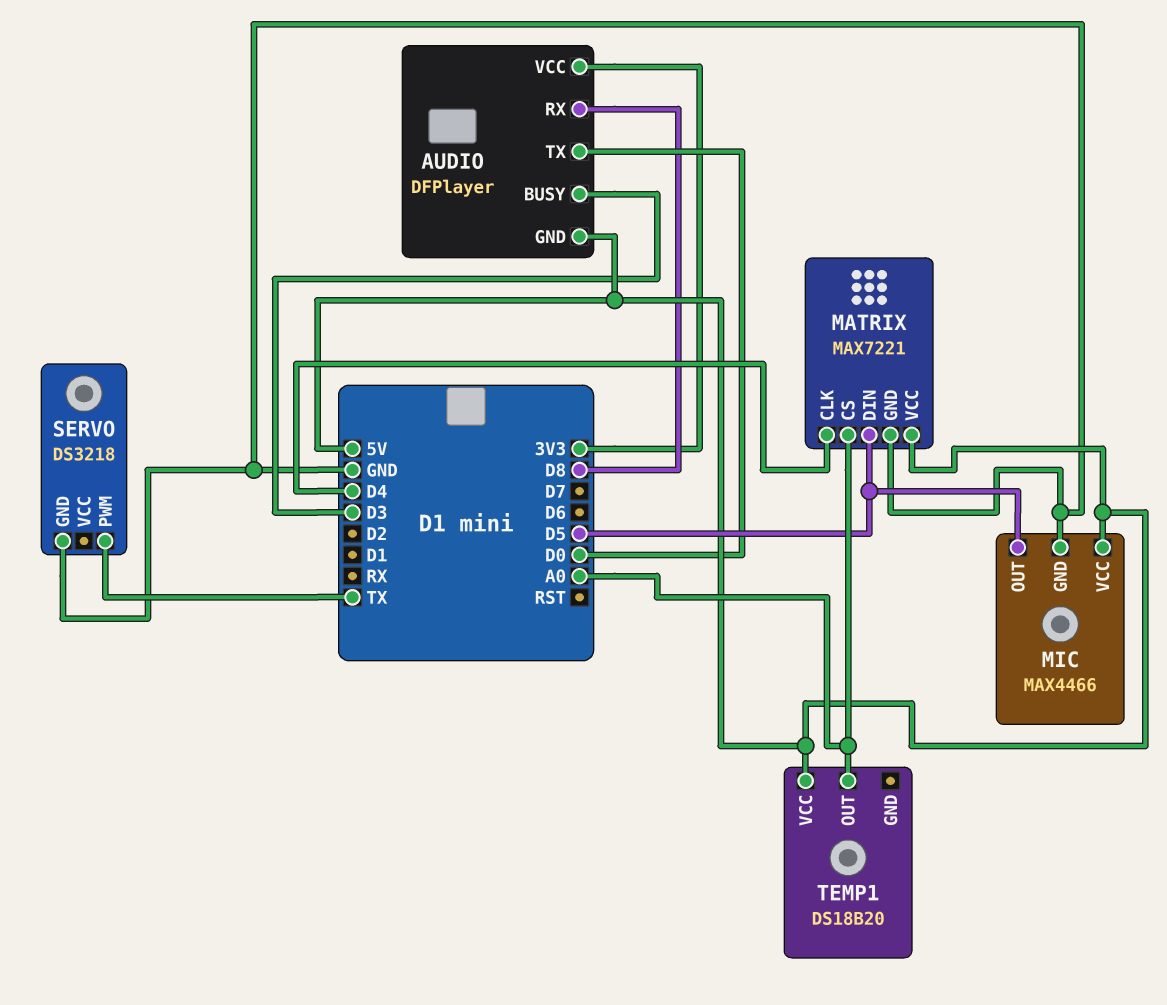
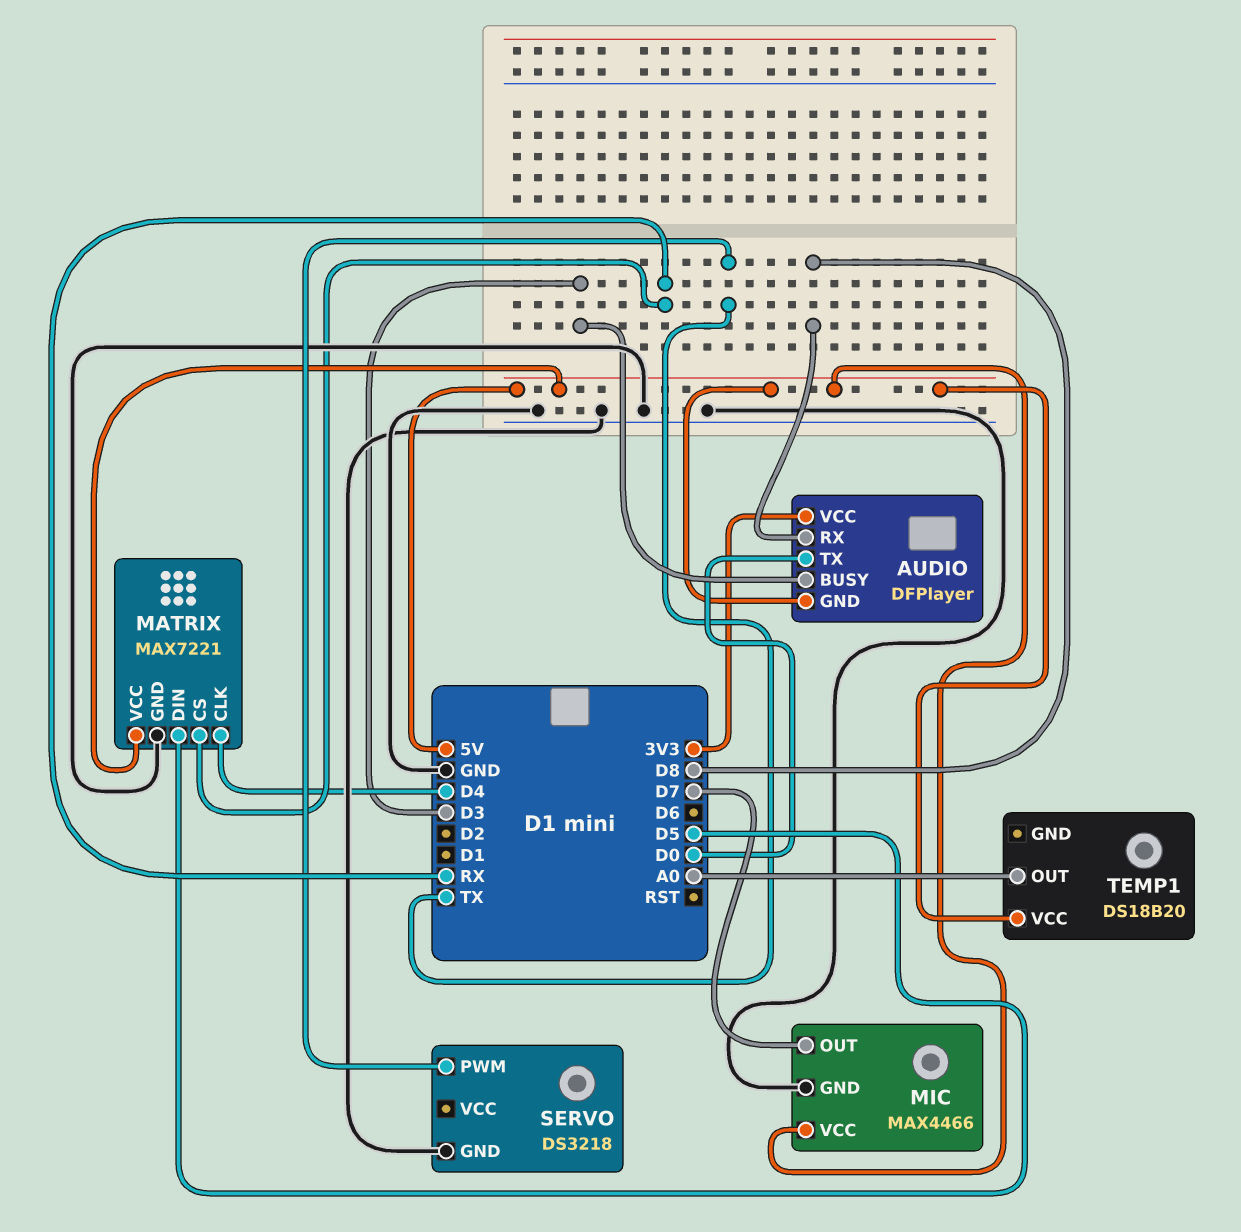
MATRIX pin CS: A0 -> RX
MIC pin OUT: D5 -> D7

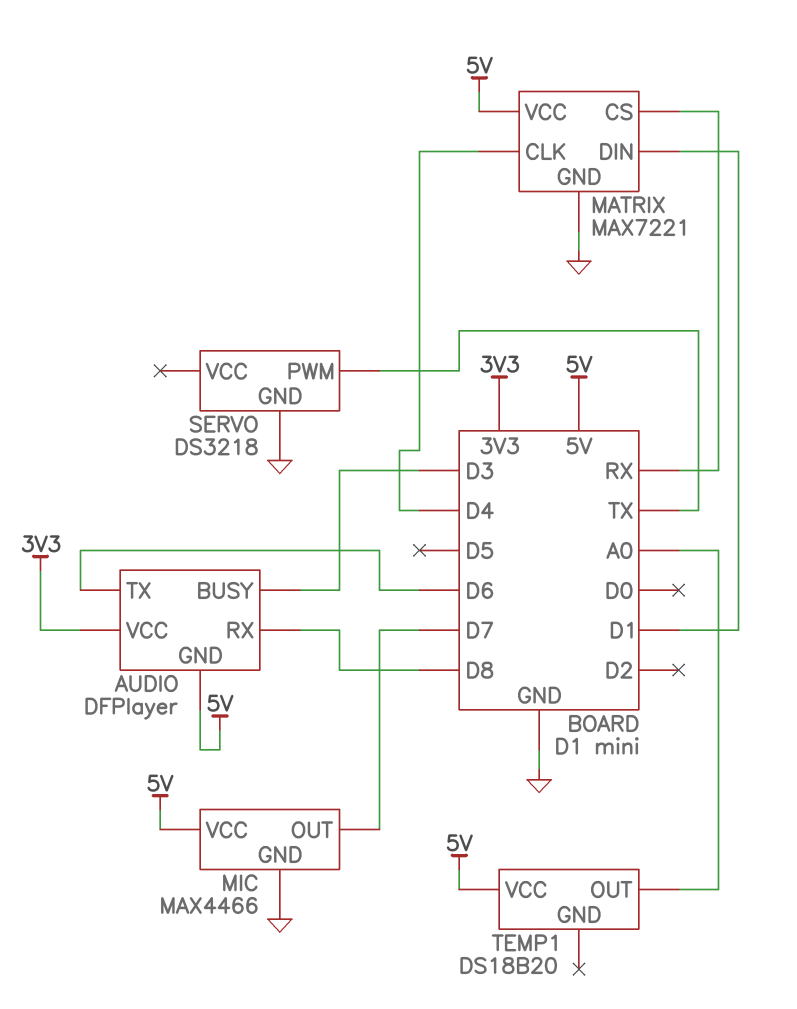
AUDIO pin TX: D0 -> D6
MATRIX pin DIN: D5 -> D1

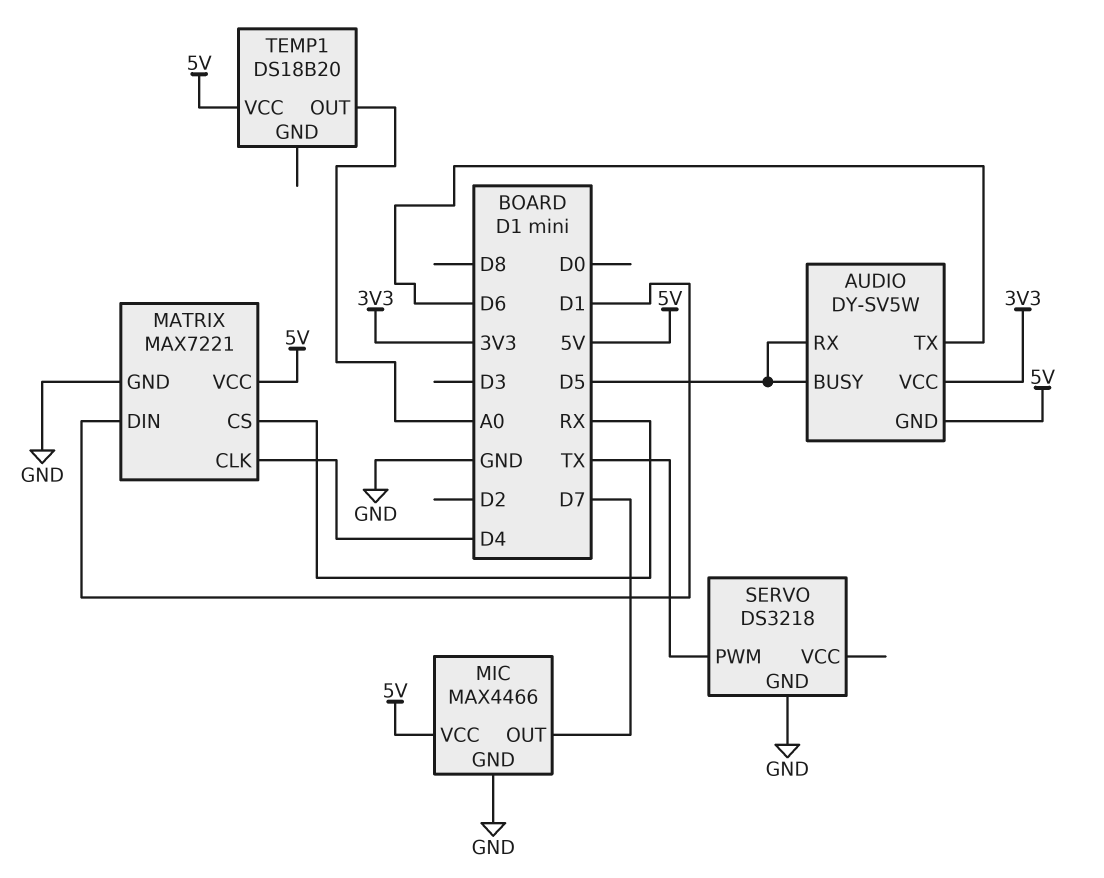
AUDIO: DFPlayer -> DY-SV5W
AUDIO pin BUSY: D3 -> D5
AUDIO pin RX: D8 -> D5

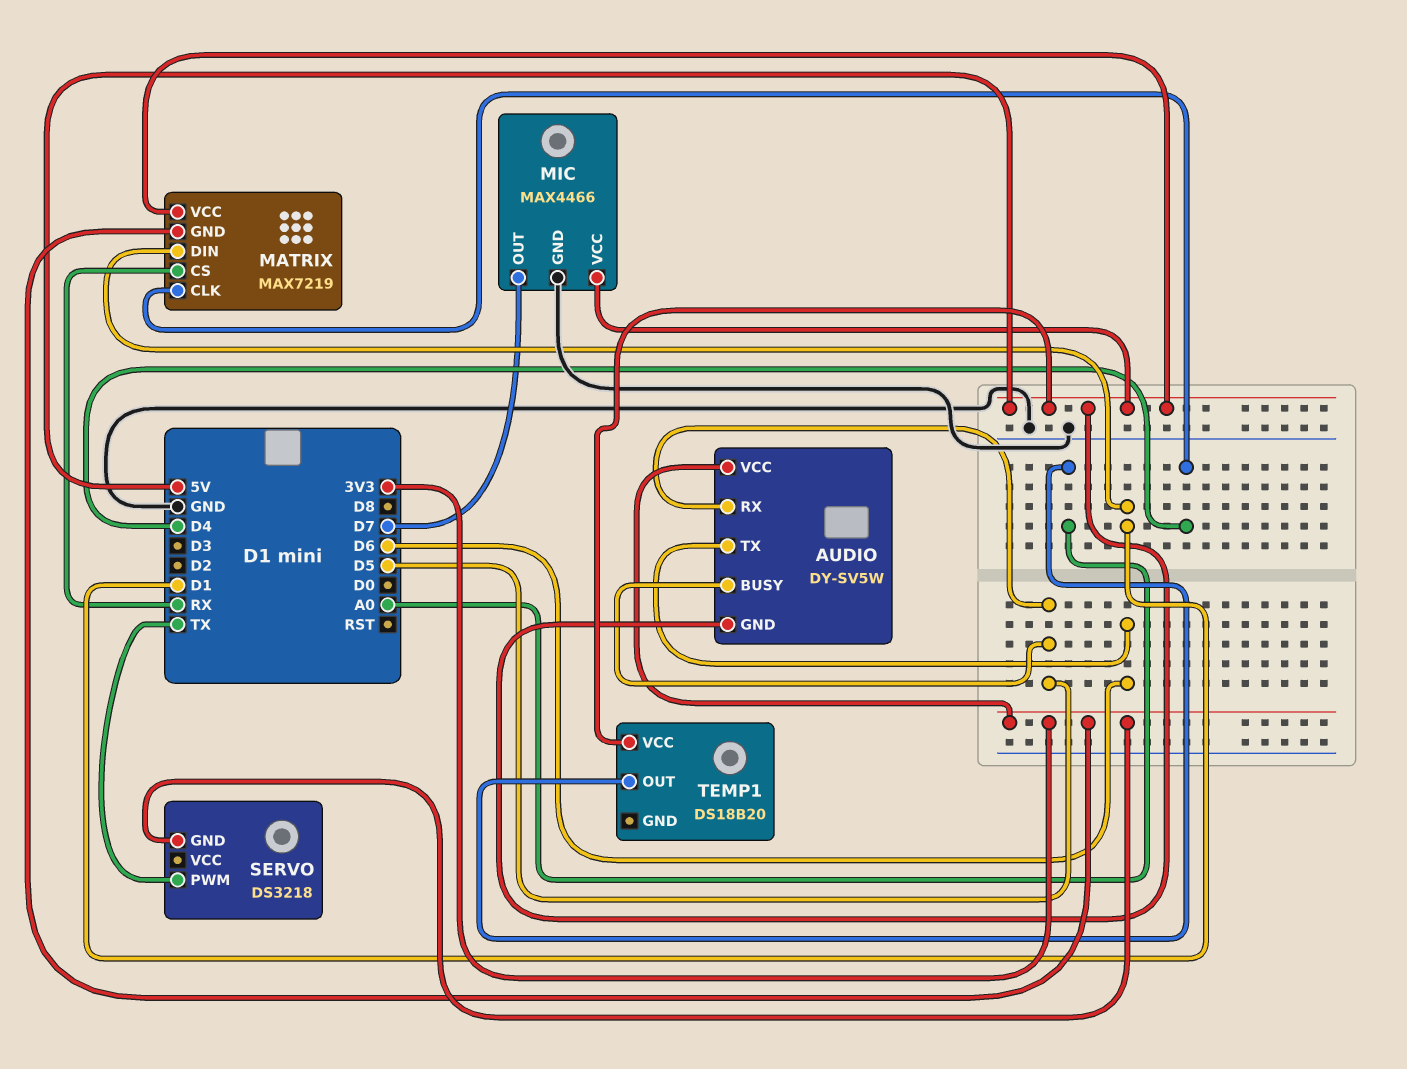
MATRIX: MAX7221 -> MAX7219
MATRIX pin GND: GND -> 3V3
SERVO pin GND: GND -> 3V3

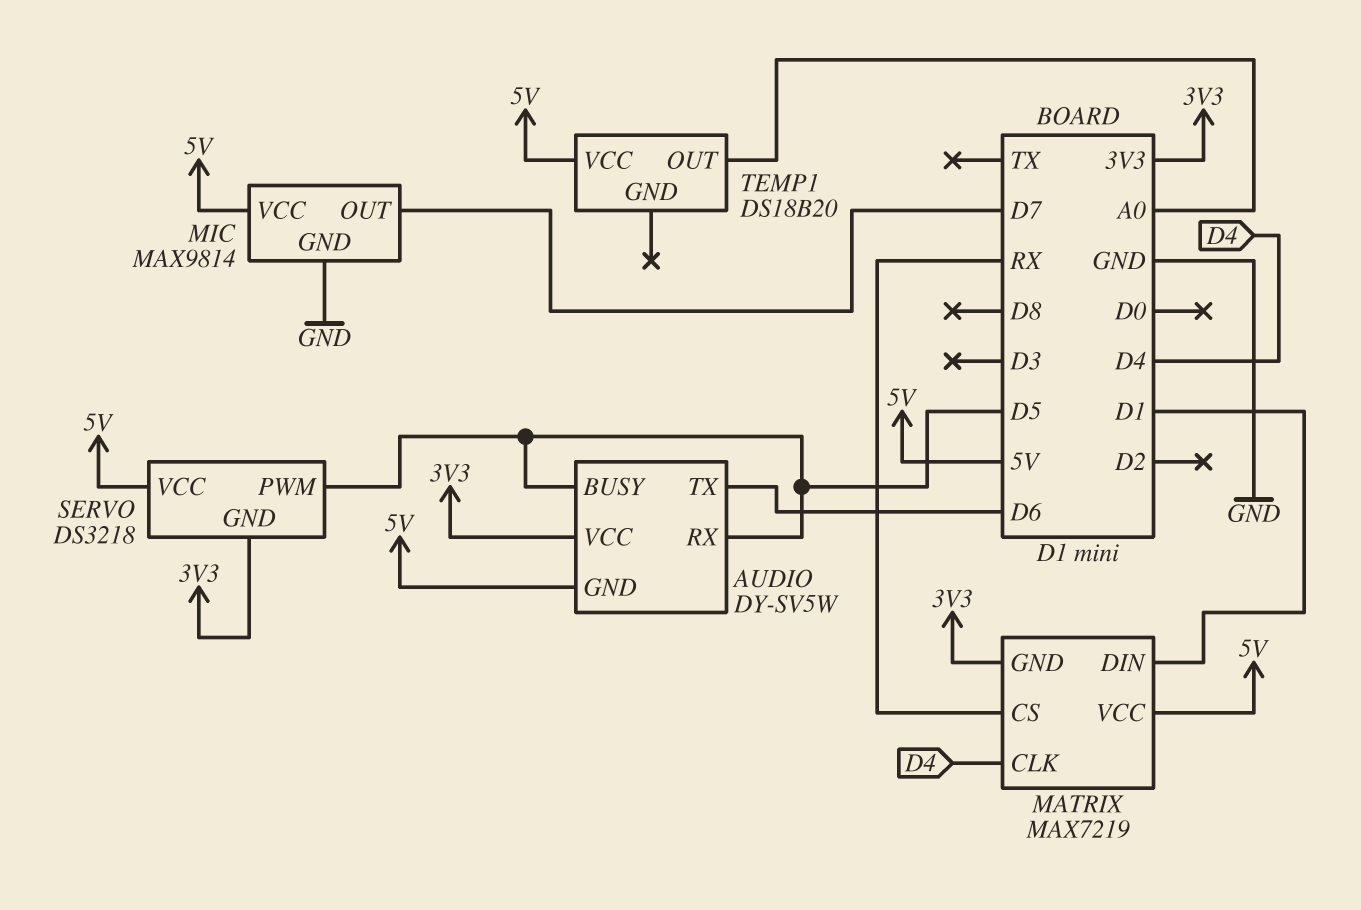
MIC: MAX4466 -> MAX9814
SERVO pin PWM: TX -> D5
SERVO pin VCC: none -> 5V

